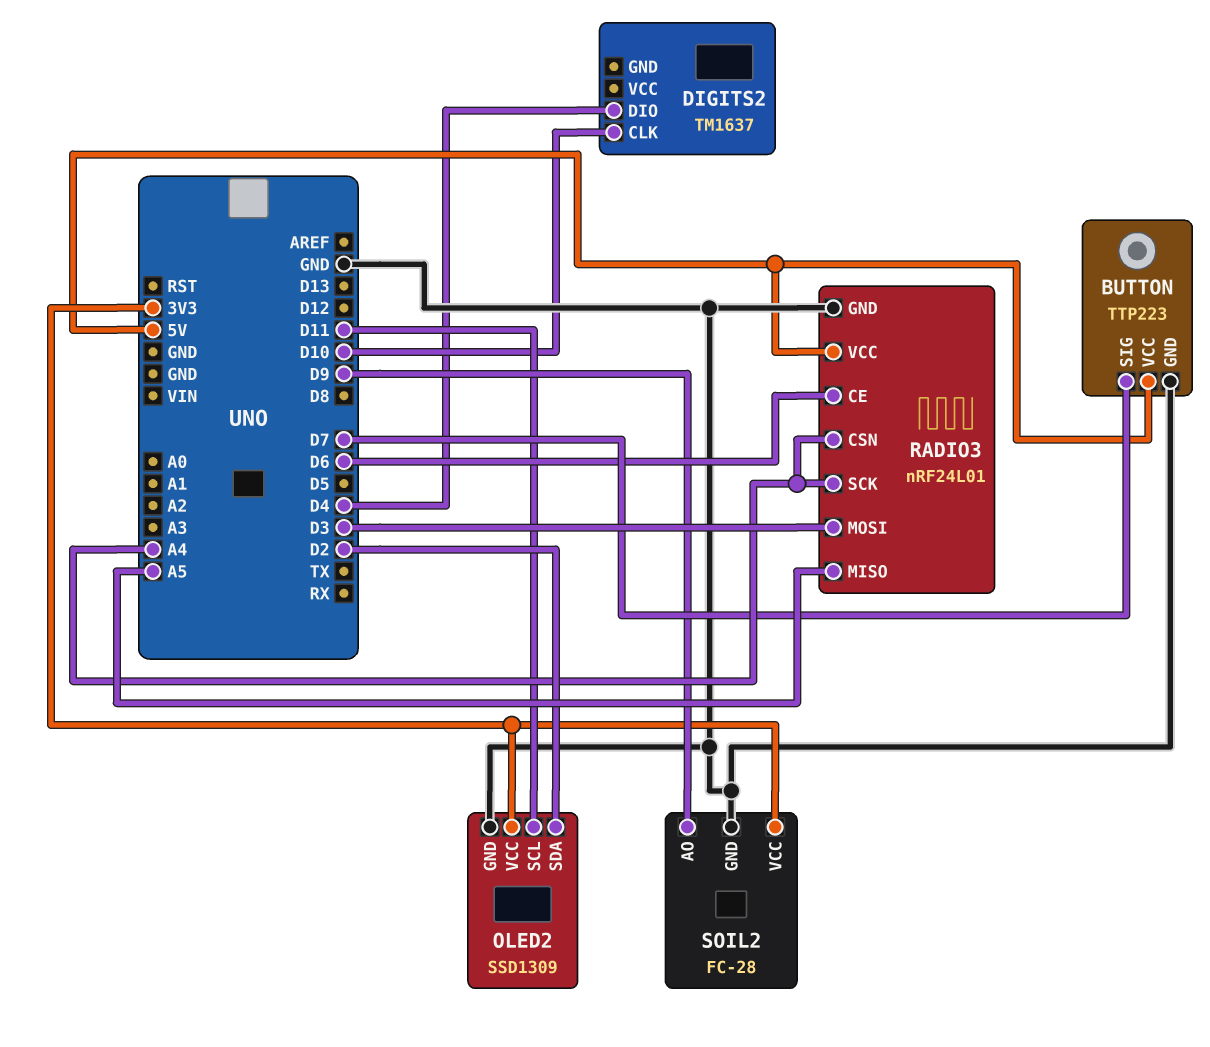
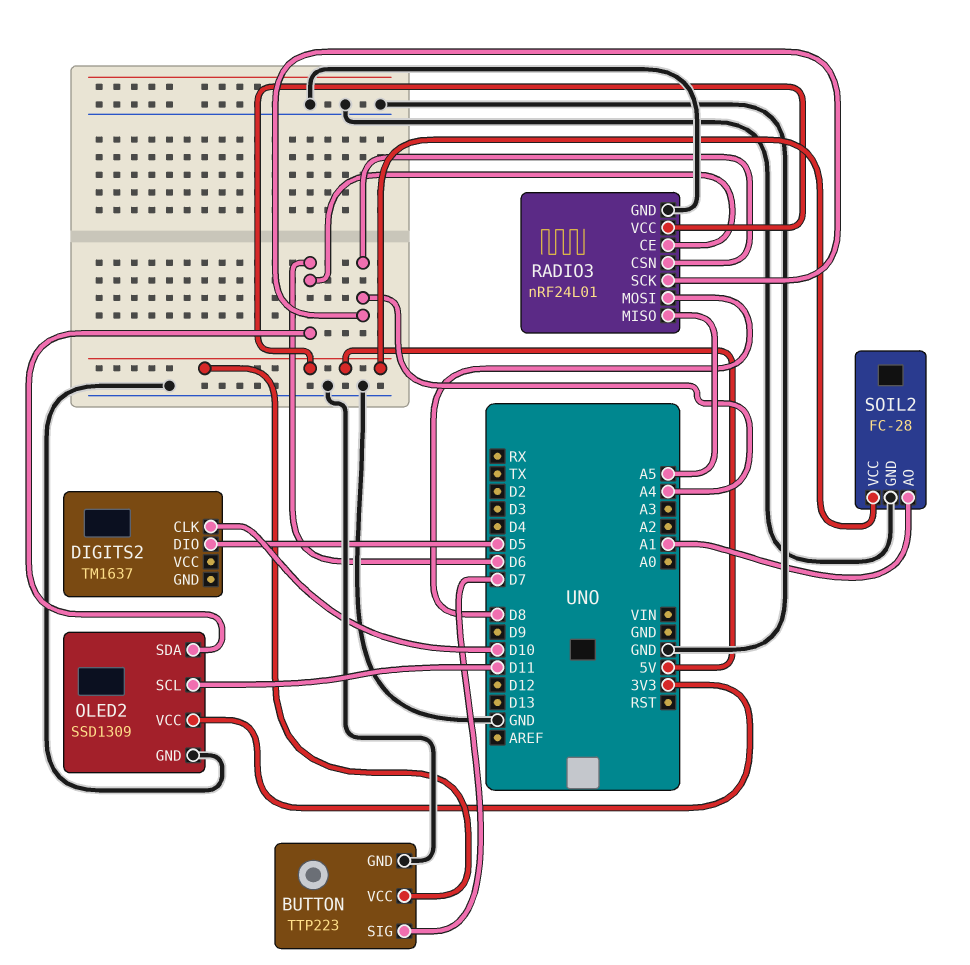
DIGITS2 pin DIO: D4 -> D5
OLED2 pin SDA: D2 -> D6
RADIO3 pin MOSI: D3 -> D8
SOIL2 pin AO: D9 -> A1
SOIL2 pin VCC: 3V3 -> 5V

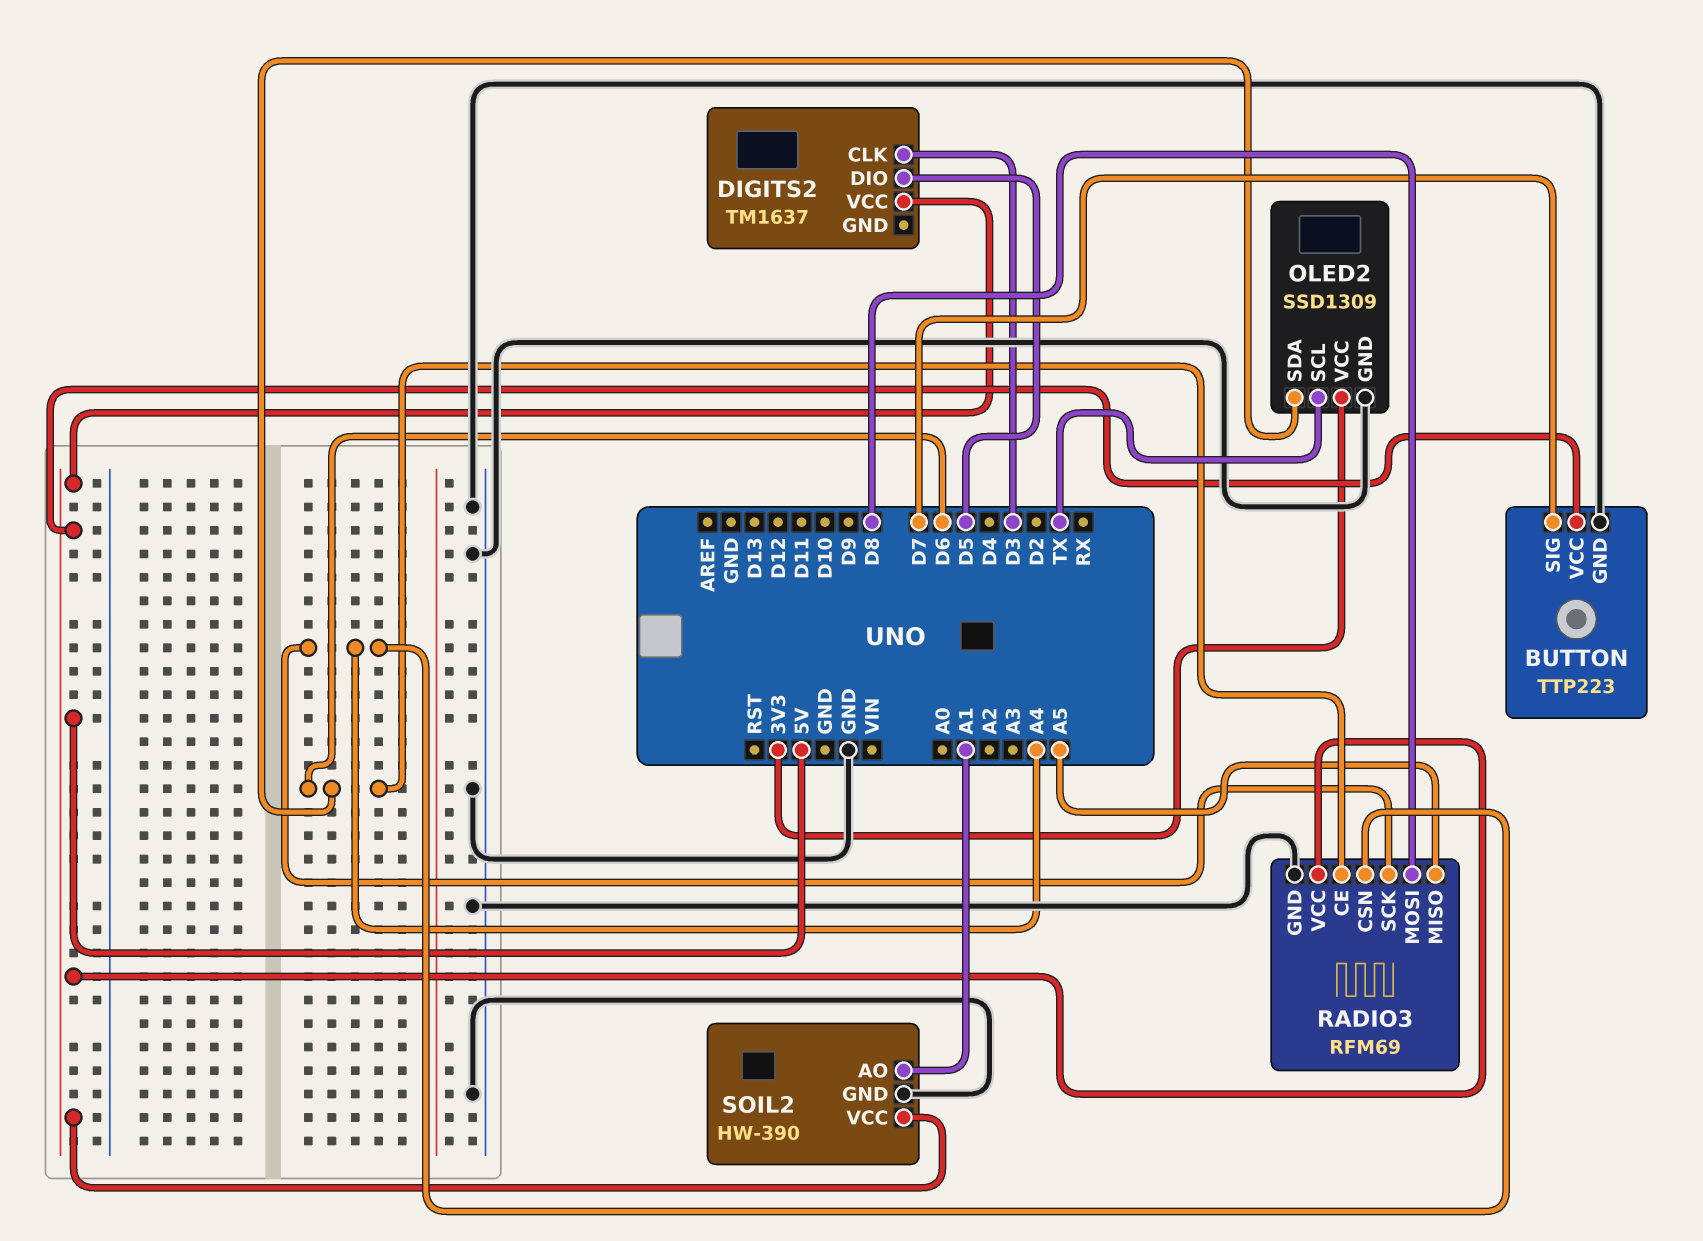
DIGITS2 pin CLK: D10 -> D3
DIGITS2 pin VCC: none -> 5V
OLED2 pin SCL: D11 -> TX
RADIO3: nRF24L01 -> RFM69
SOIL2: FC-28 -> HW-390

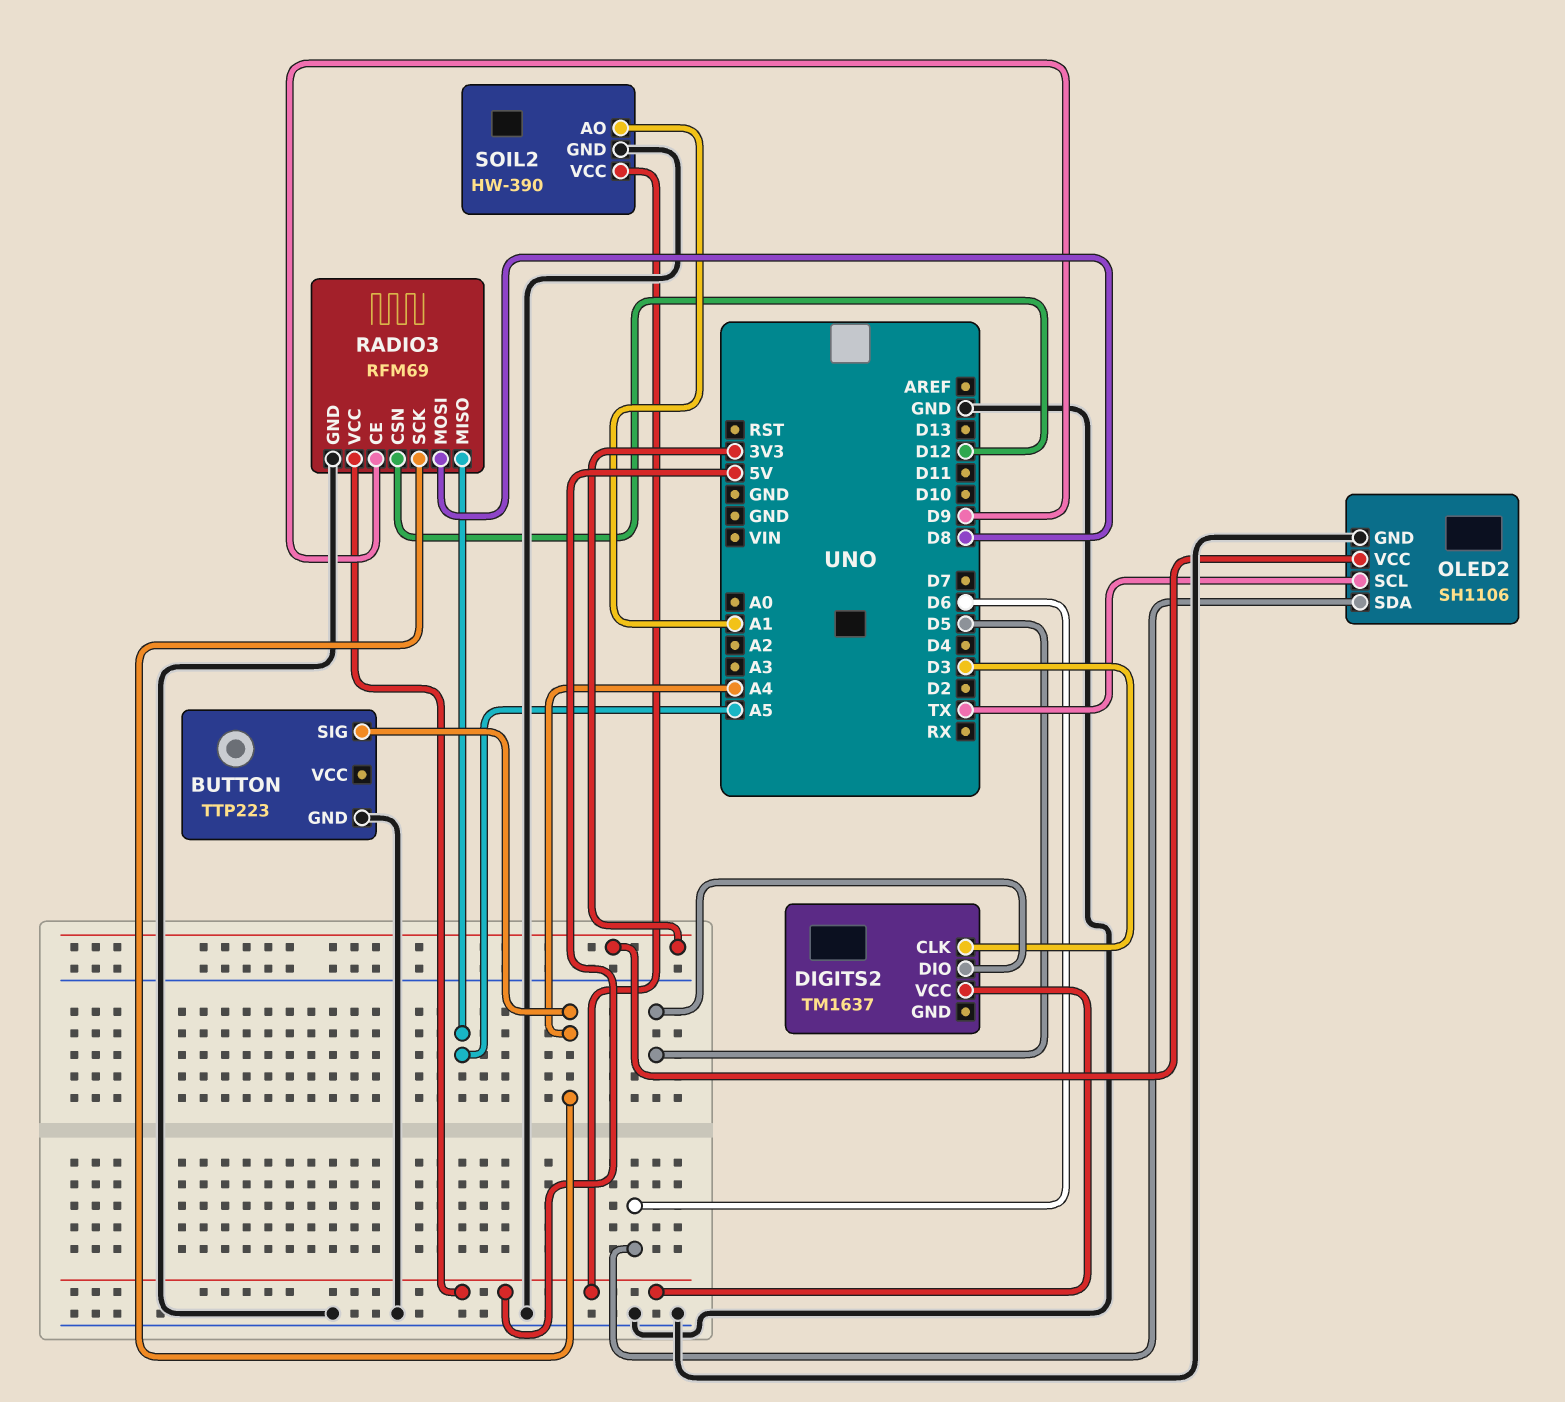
BUTTON pin SIG: D7 -> A4
BUTTON pin VCC: 5V -> none
OLED2: SSD1309 -> SH1106
RADIO3 pin CE: D6 -> D9
RADIO3 pin CSN: A4 -> D12

